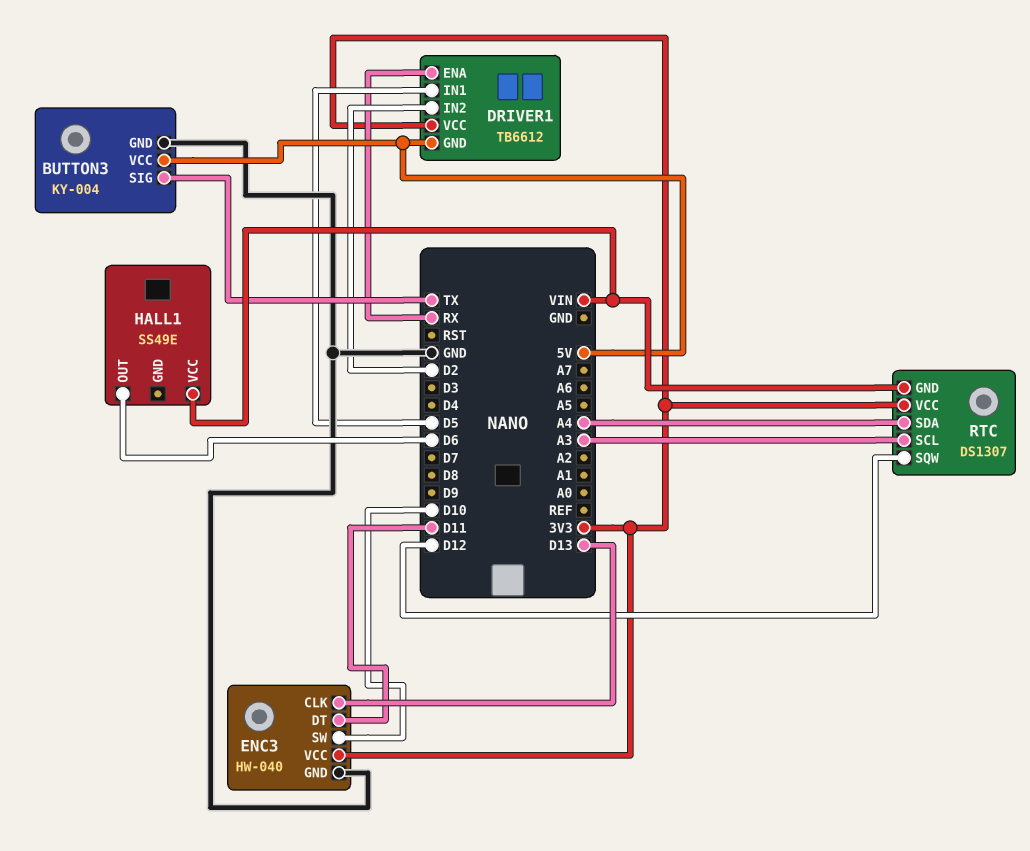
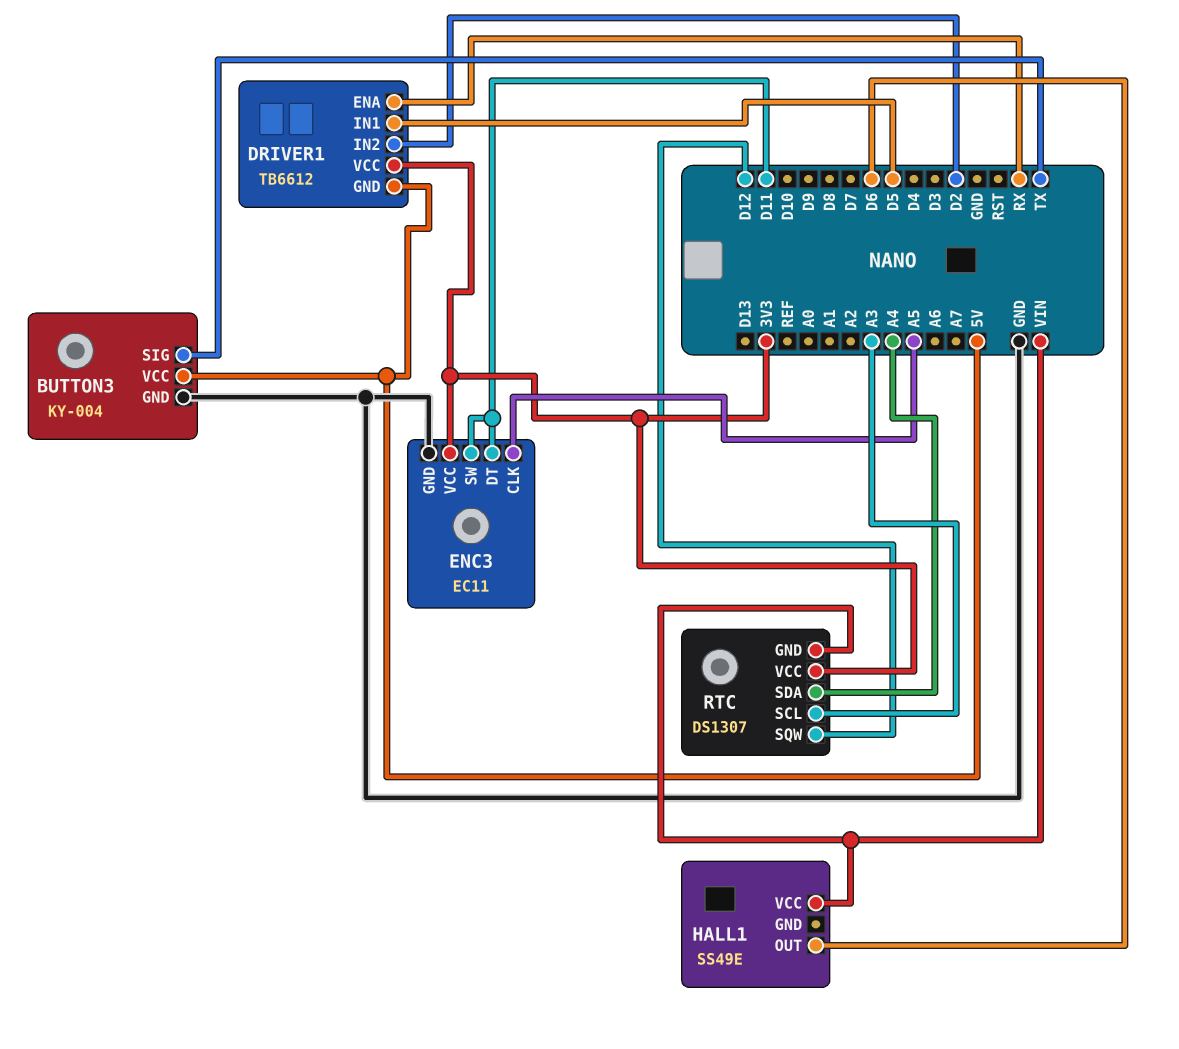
ENC3: HW-040 -> EC11
ENC3 pin CLK: D13 -> A5
ENC3 pin SW: D10 -> D11

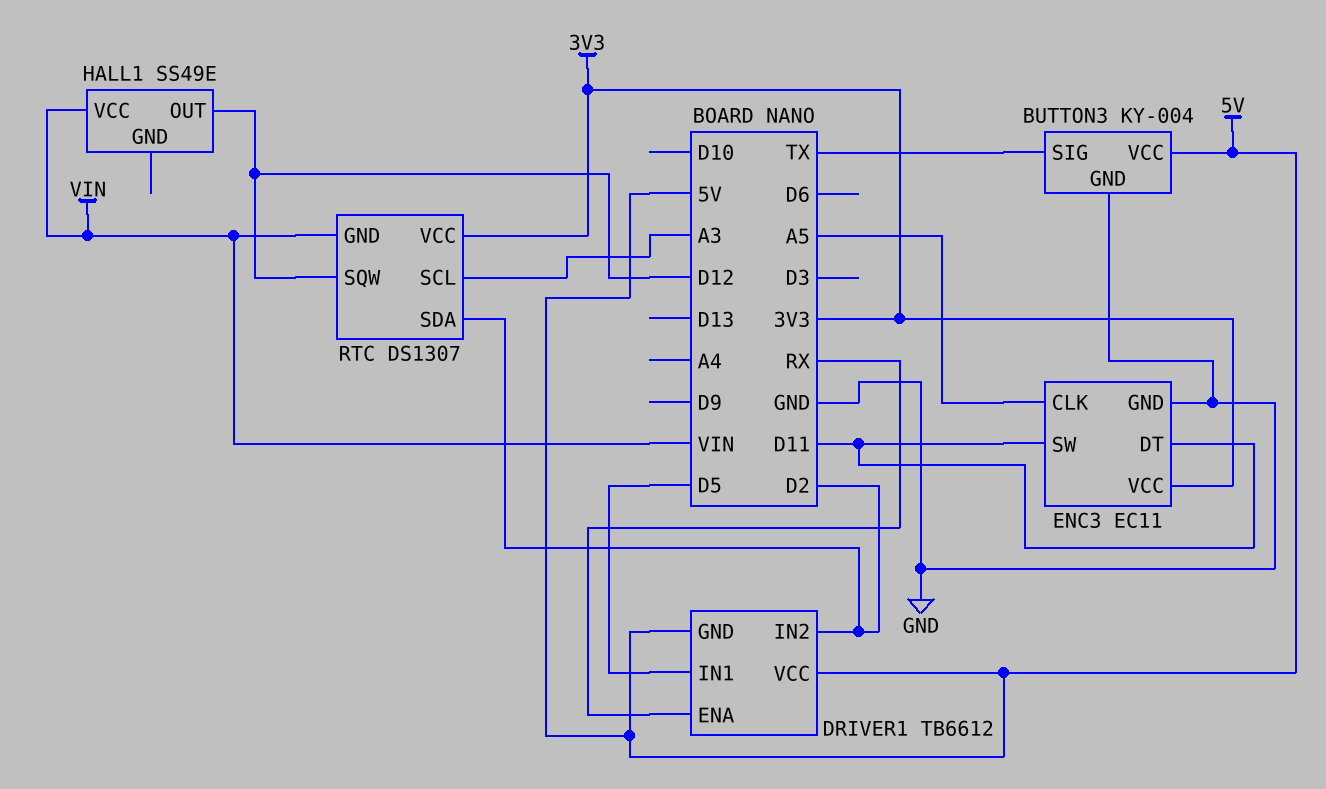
DRIVER1 pin VCC: 3V3 -> 5V
HALL1 pin OUT: D6 -> D12
RTC pin SDA: A4 -> D2

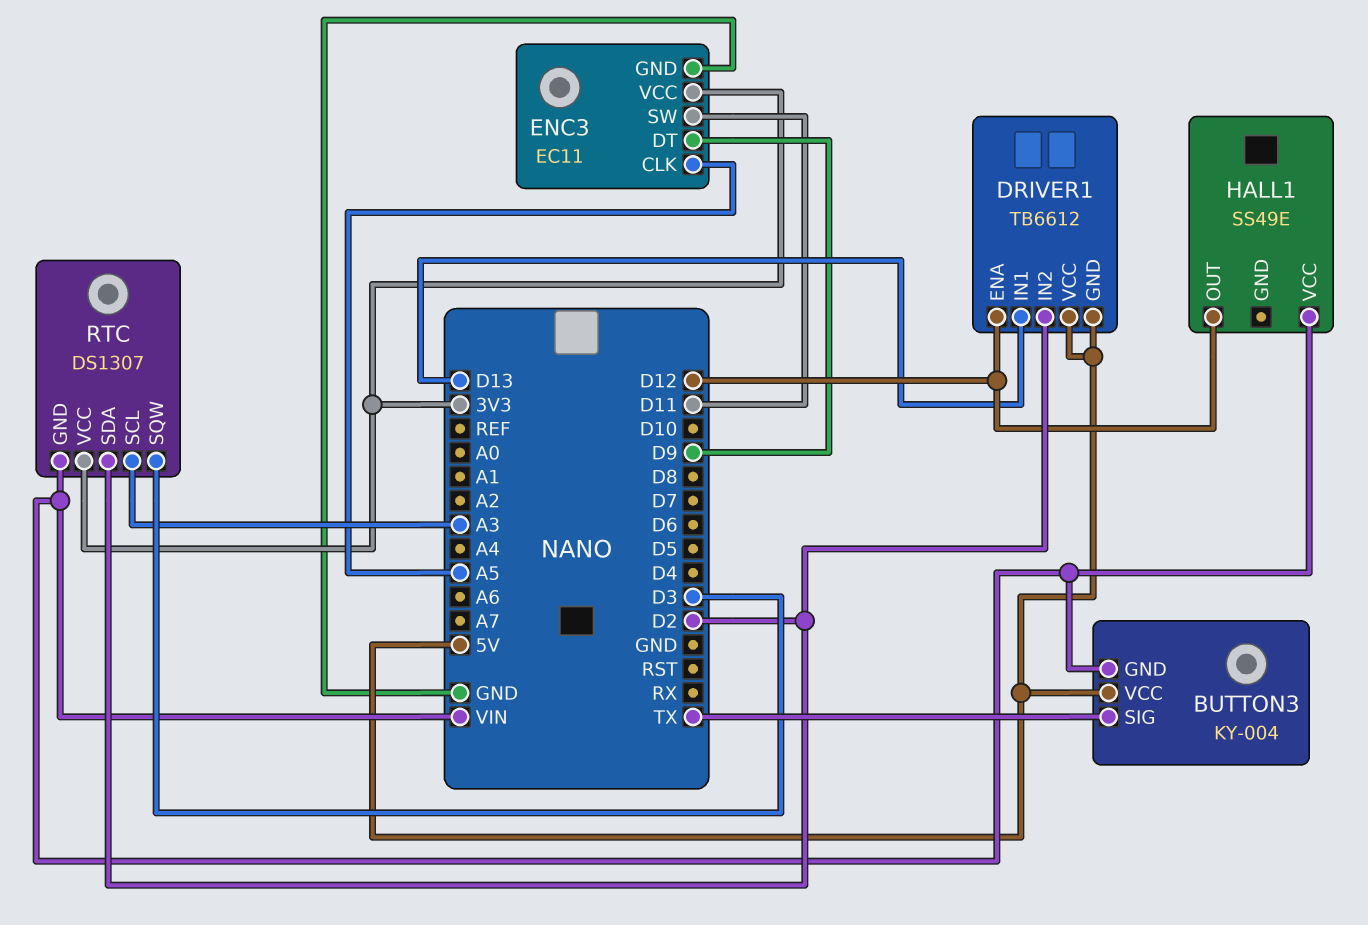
BUTTON3 pin GND: GND -> VIN
DRIVER1 pin ENA: RX -> D12
DRIVER1 pin IN1: D5 -> D13
ENC3 pin DT: D11 -> D9
RTC pin SQW: D12 -> D3

